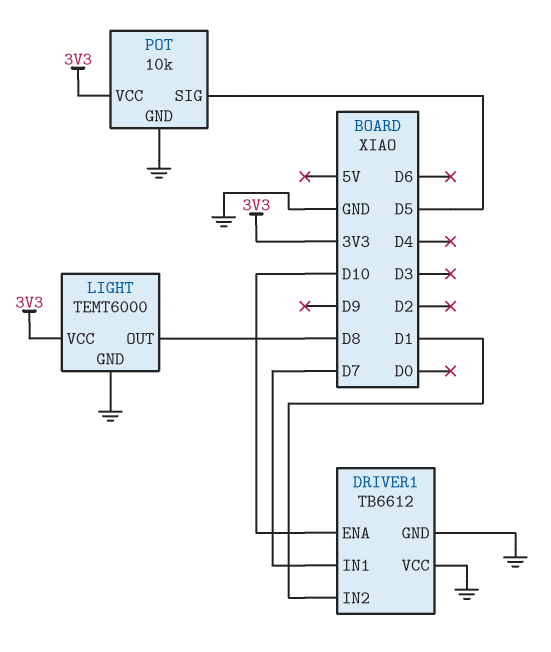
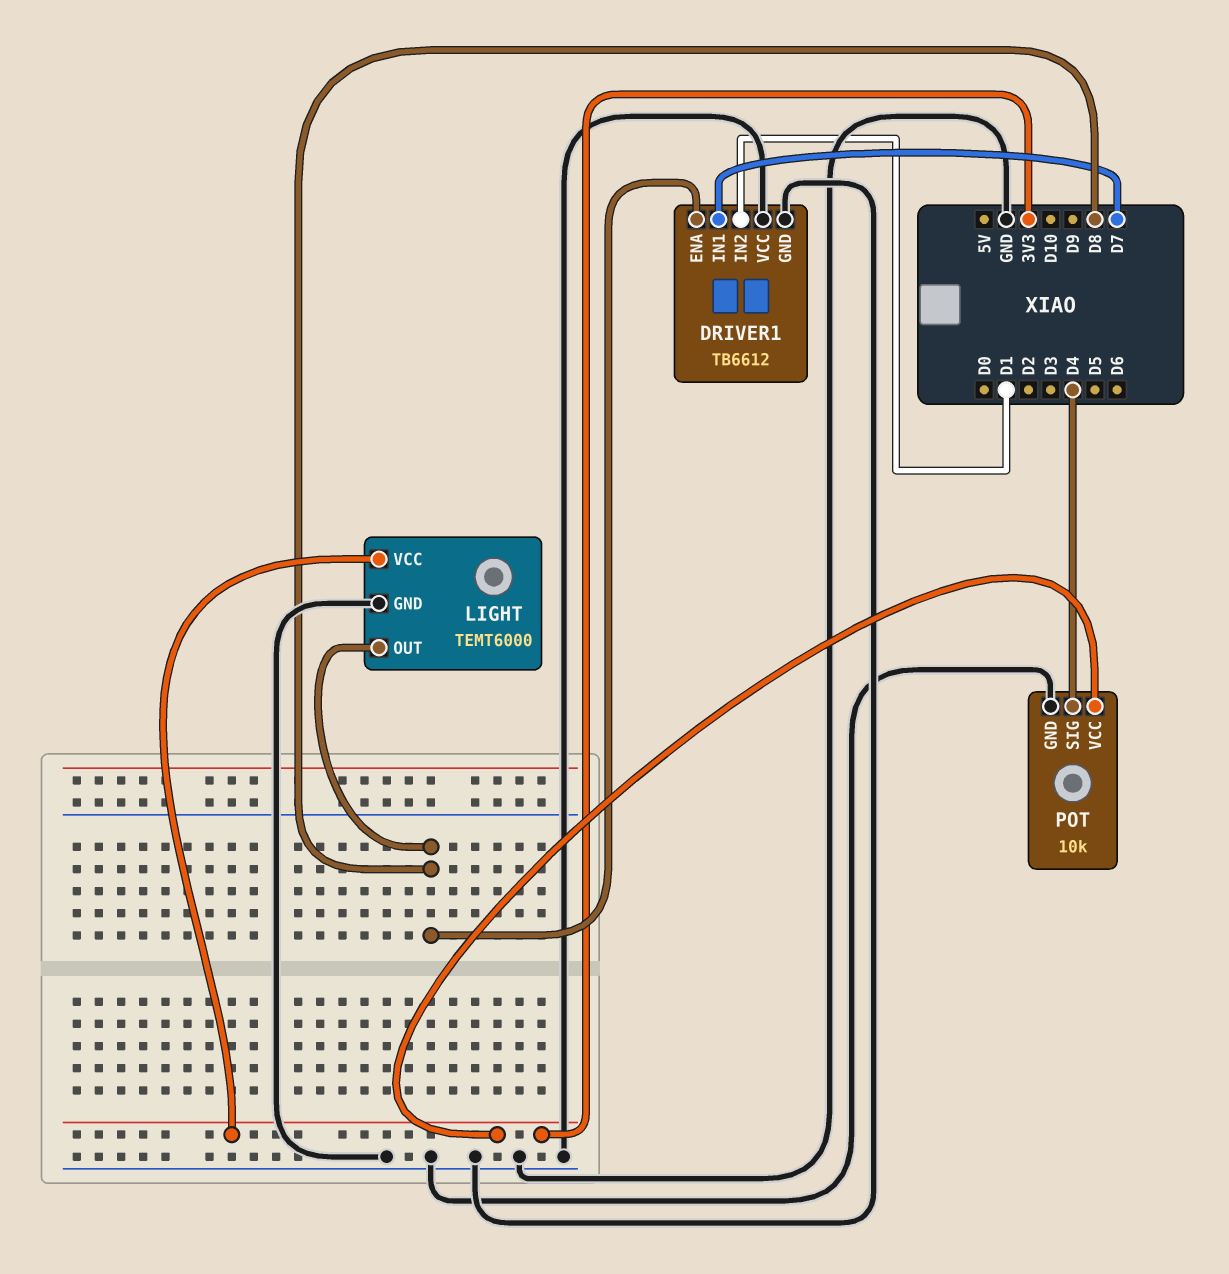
DRIVER1 pin ENA: D10 -> D8
POT pin SIG: D5 -> D4

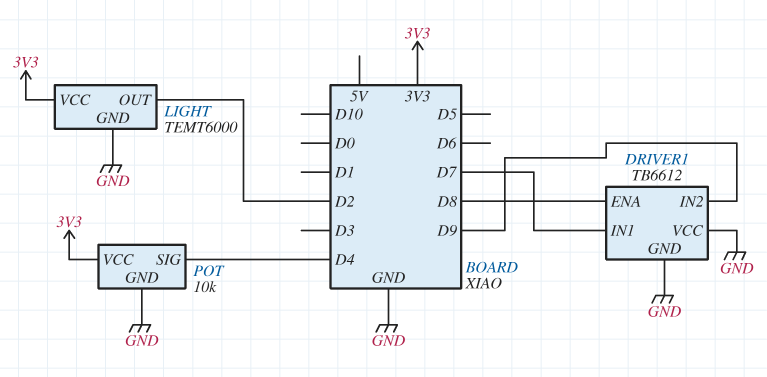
DRIVER1 pin IN2: D1 -> D9
LIGHT pin OUT: D8 -> D2

